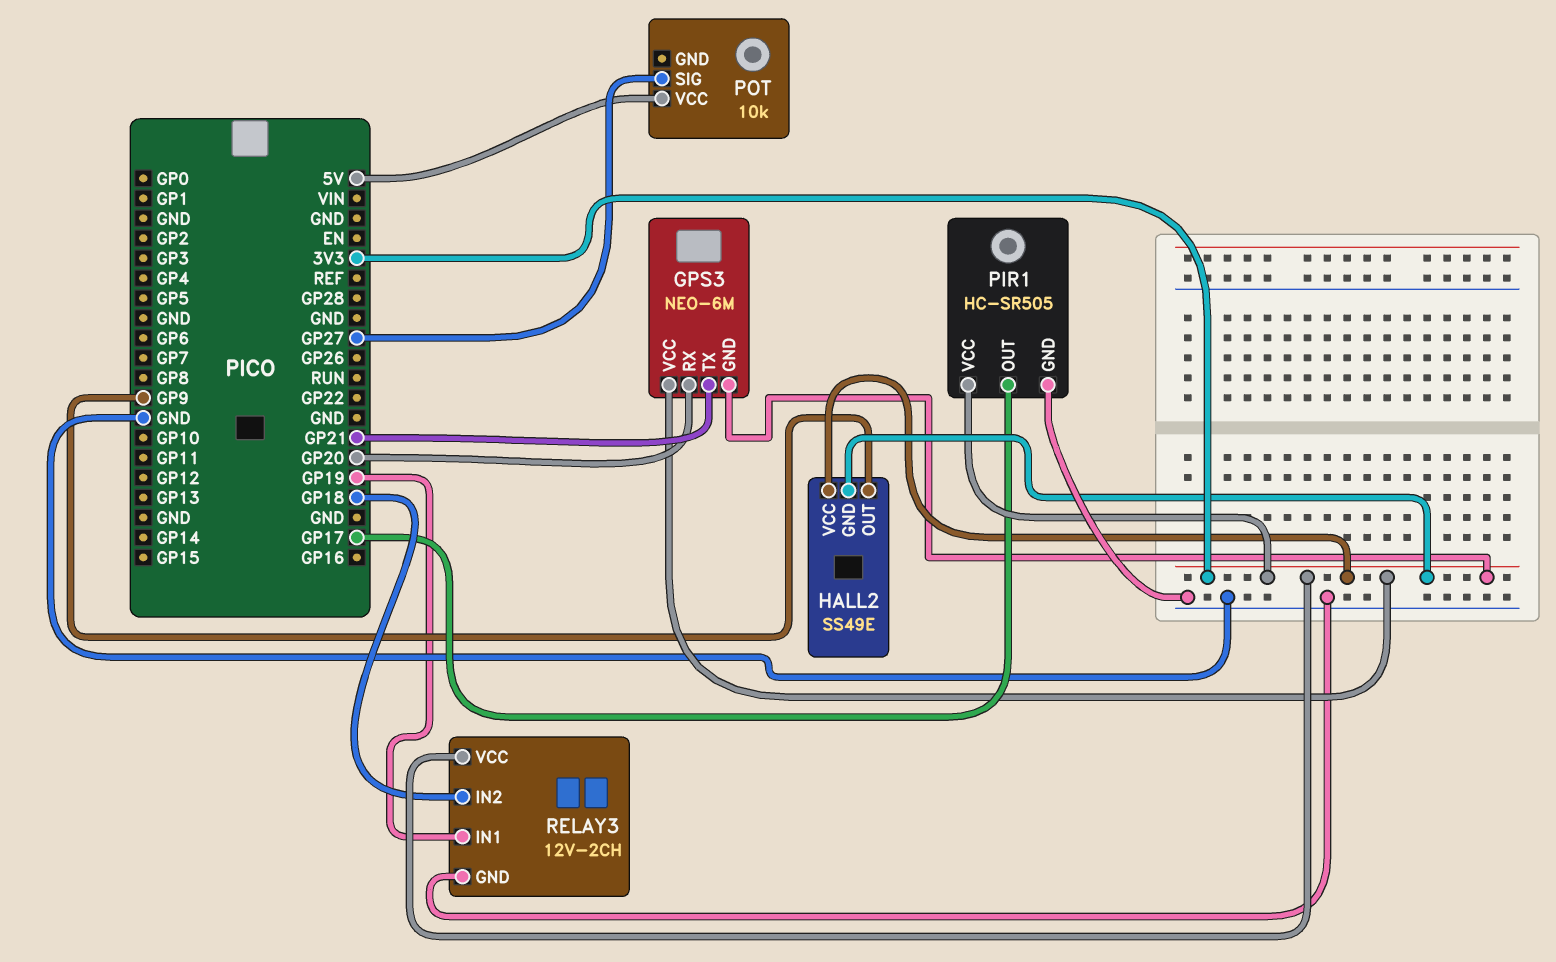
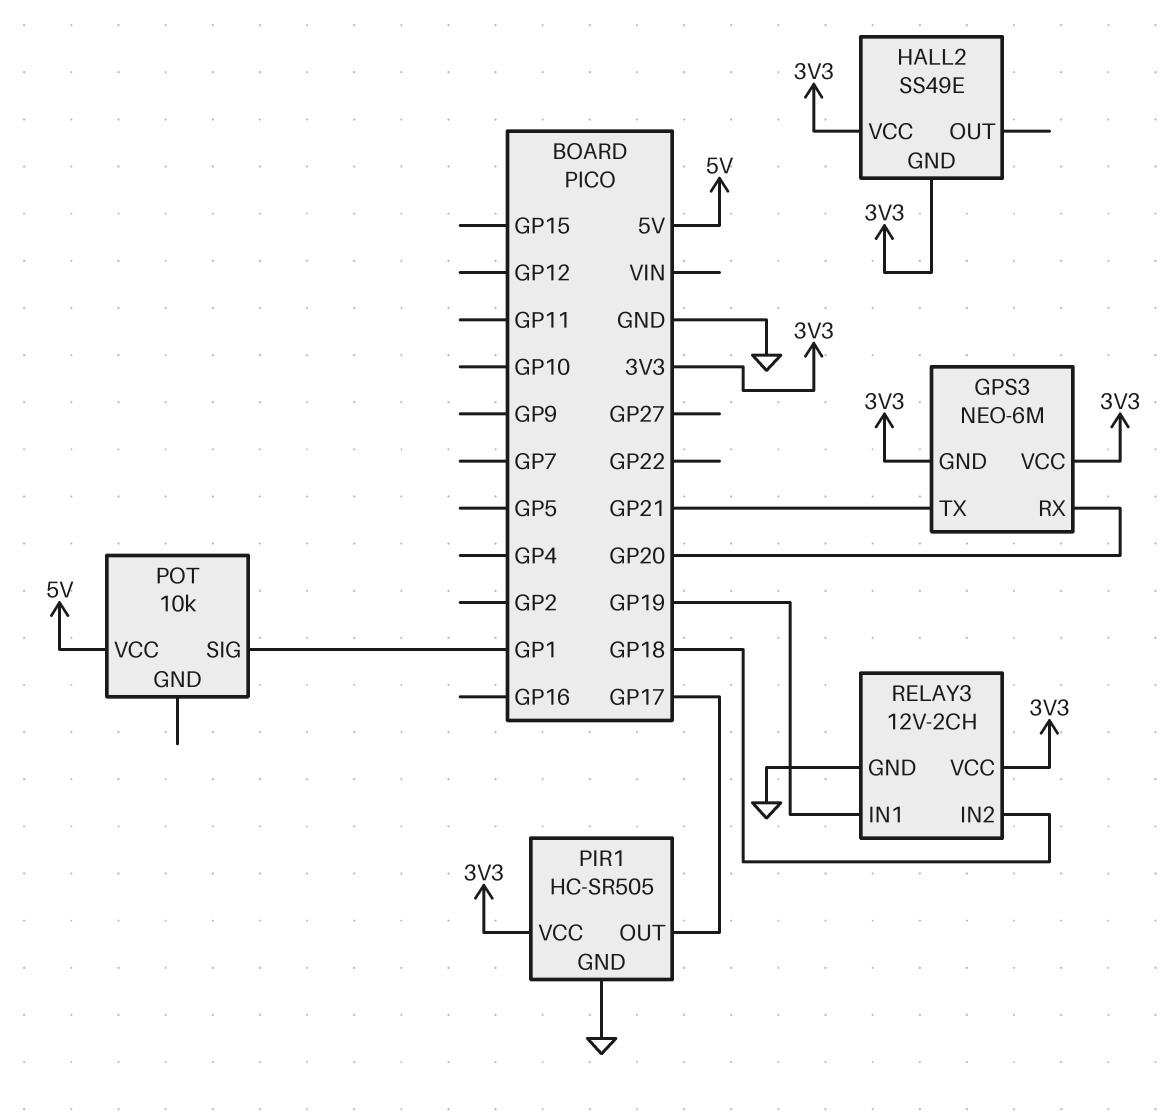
HALL2 pin OUT: GP9 -> none
POT pin SIG: GP27 -> GP1

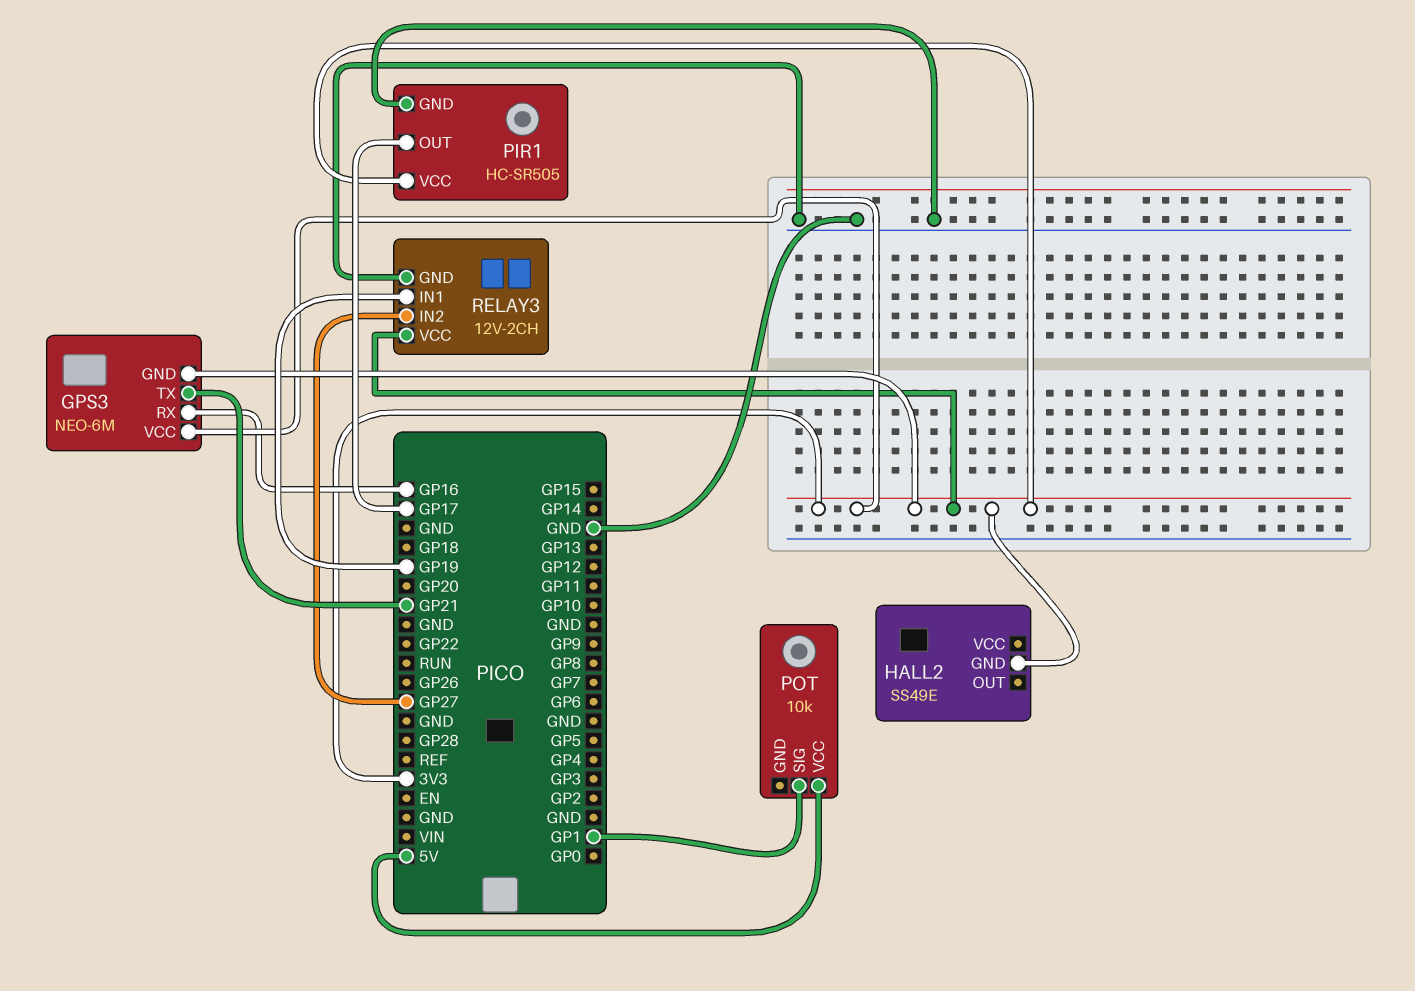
GPS3 pin RX: GP20 -> GP16
HALL2 pin VCC: 3V3 -> none
RELAY3 pin IN2: GP18 -> GP27

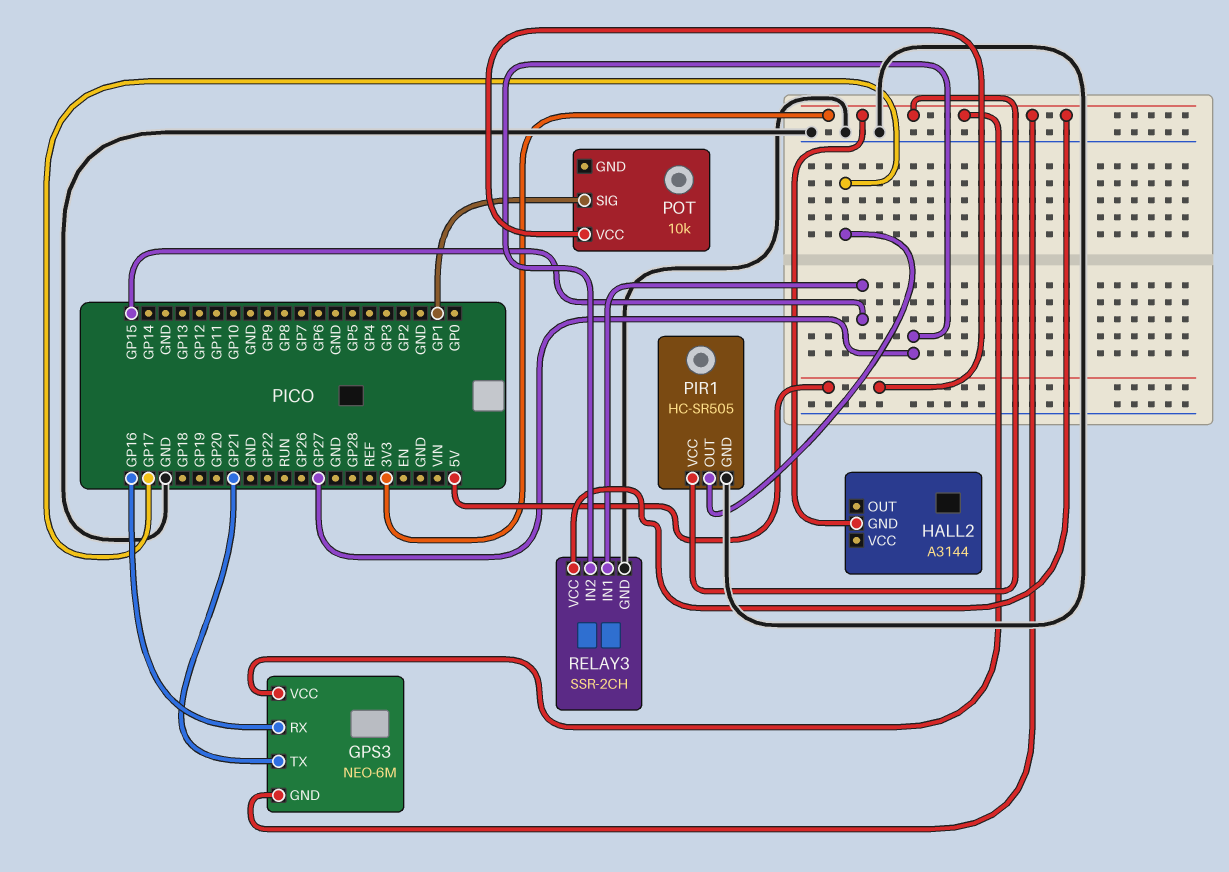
HALL2: SS49E -> A3144
RELAY3: 12V-2CH -> SSR-2CH
RELAY3 pin IN1: GP19 -> GP15

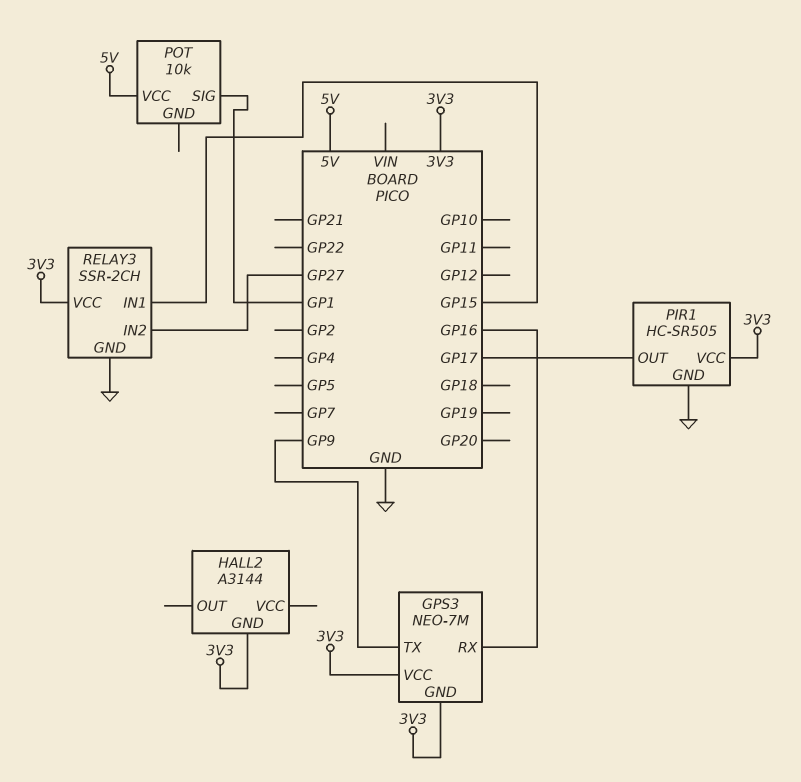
GPS3: NEO-6M -> NEO-7M
GPS3 pin TX: GP21 -> GP9

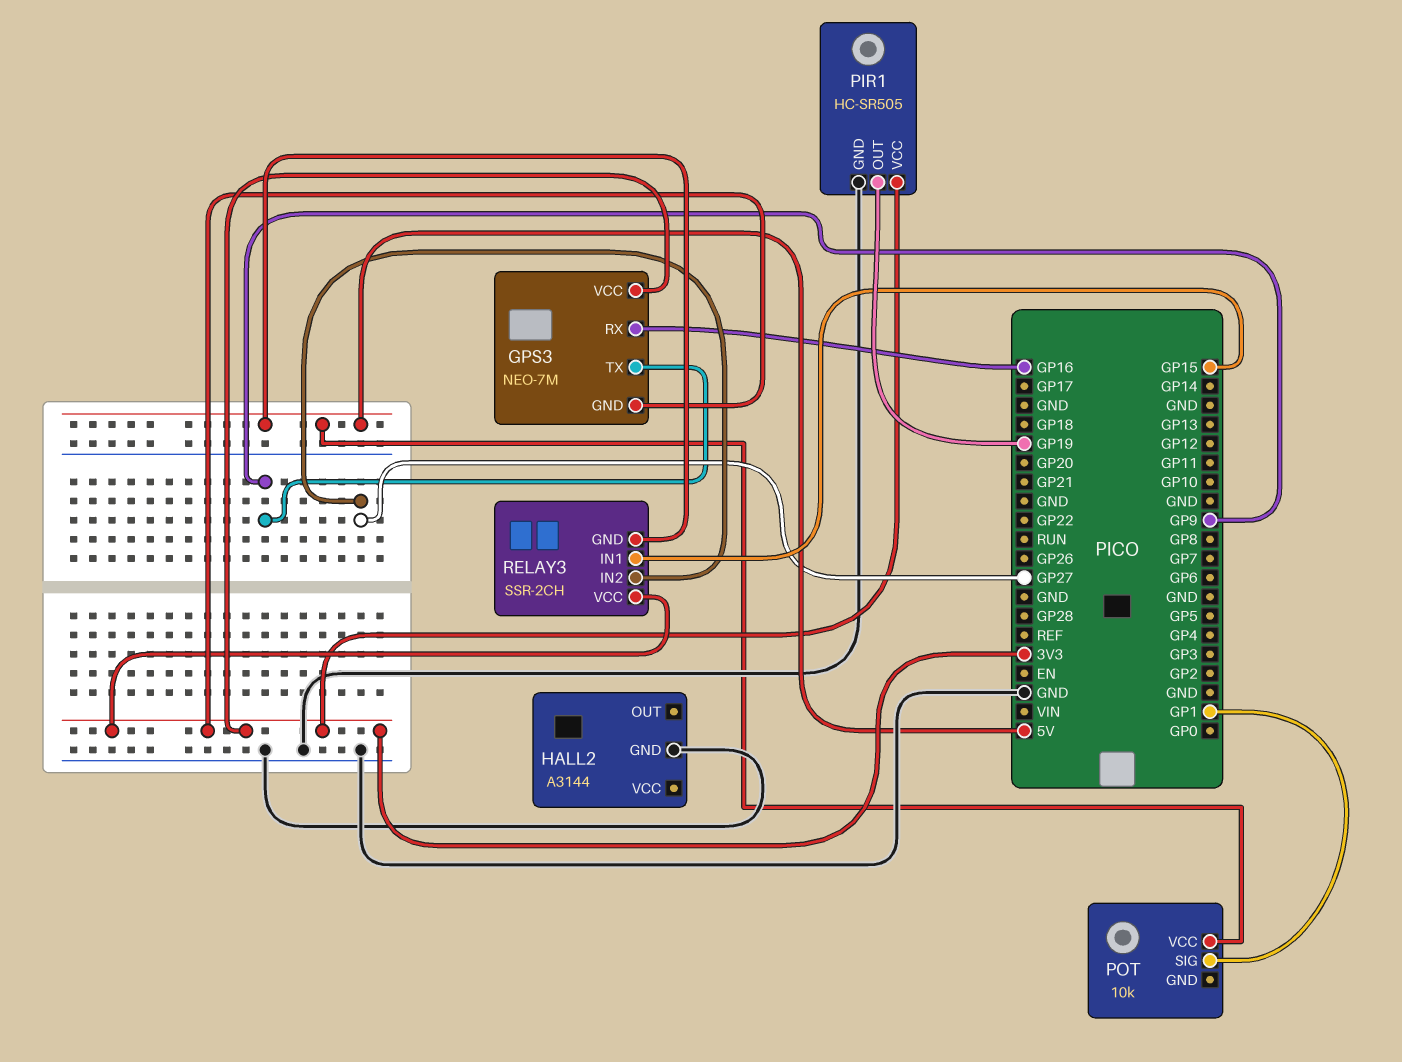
HALL2 pin GND: 3V3 -> GND
PIR1 pin OUT: GP17 -> GP19
RELAY3 pin GND: GND -> 5V

